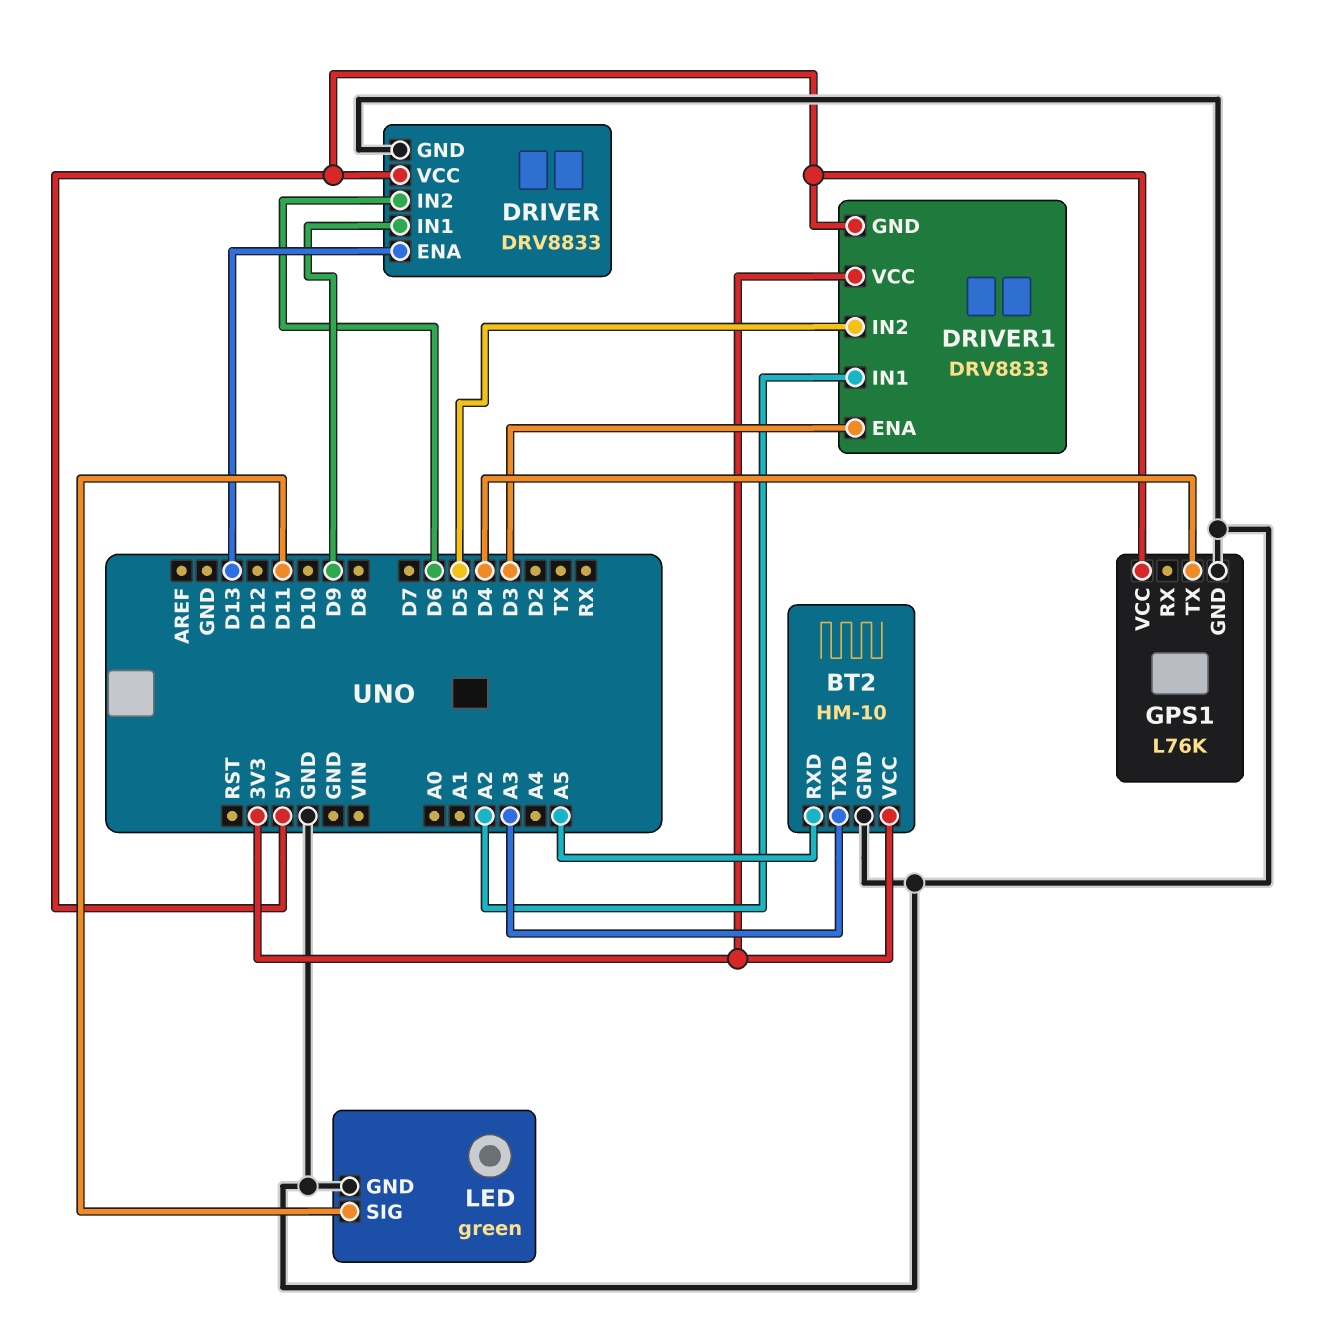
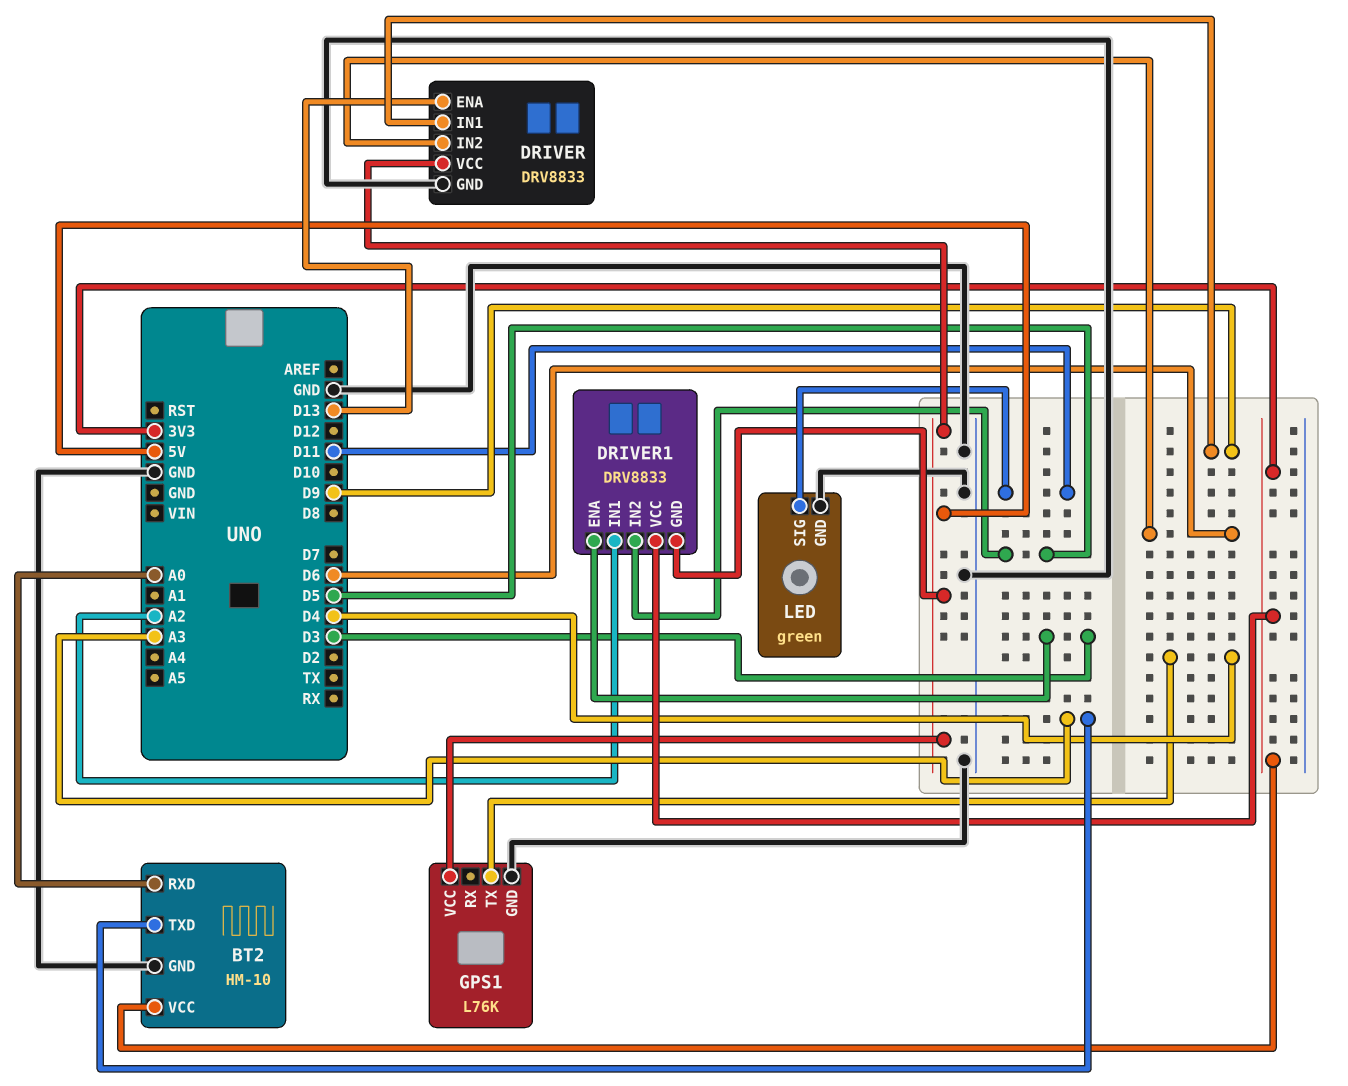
BT2 pin RXD: A5 -> A0

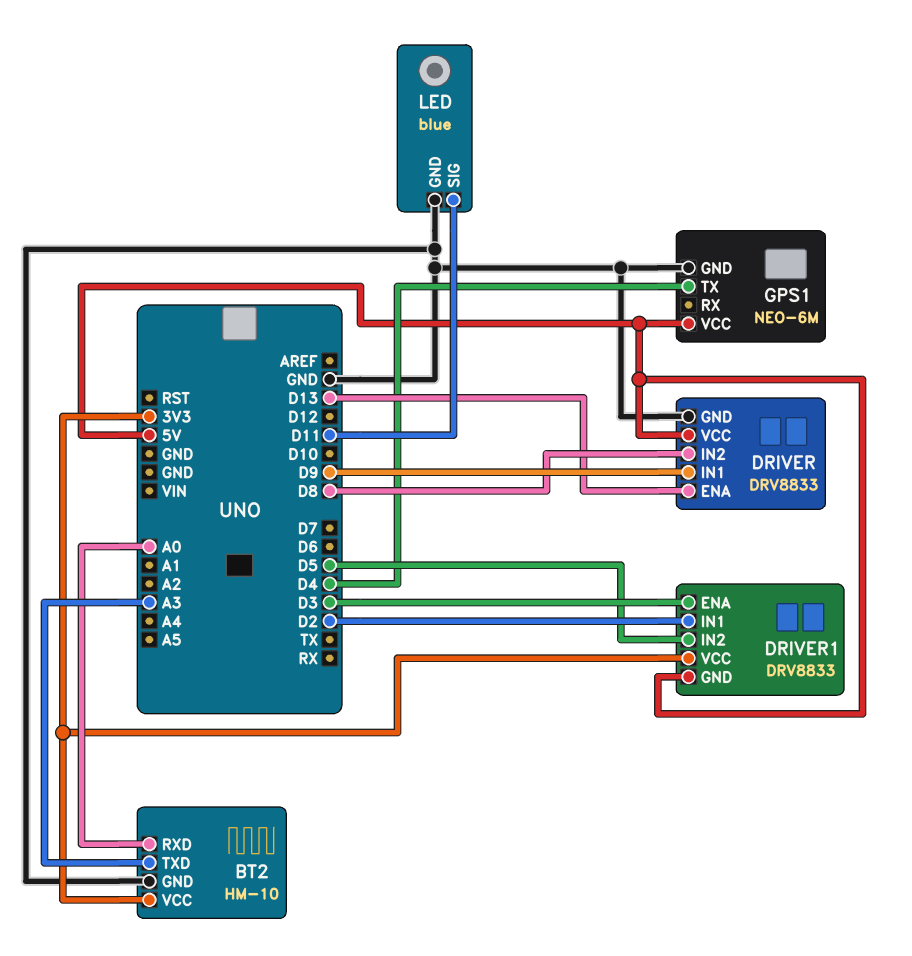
DRIVER pin IN2: D6 -> D8
DRIVER1 pin IN1: A2 -> D2
GPS1: L76K -> NEO-6M
LED: green -> blue

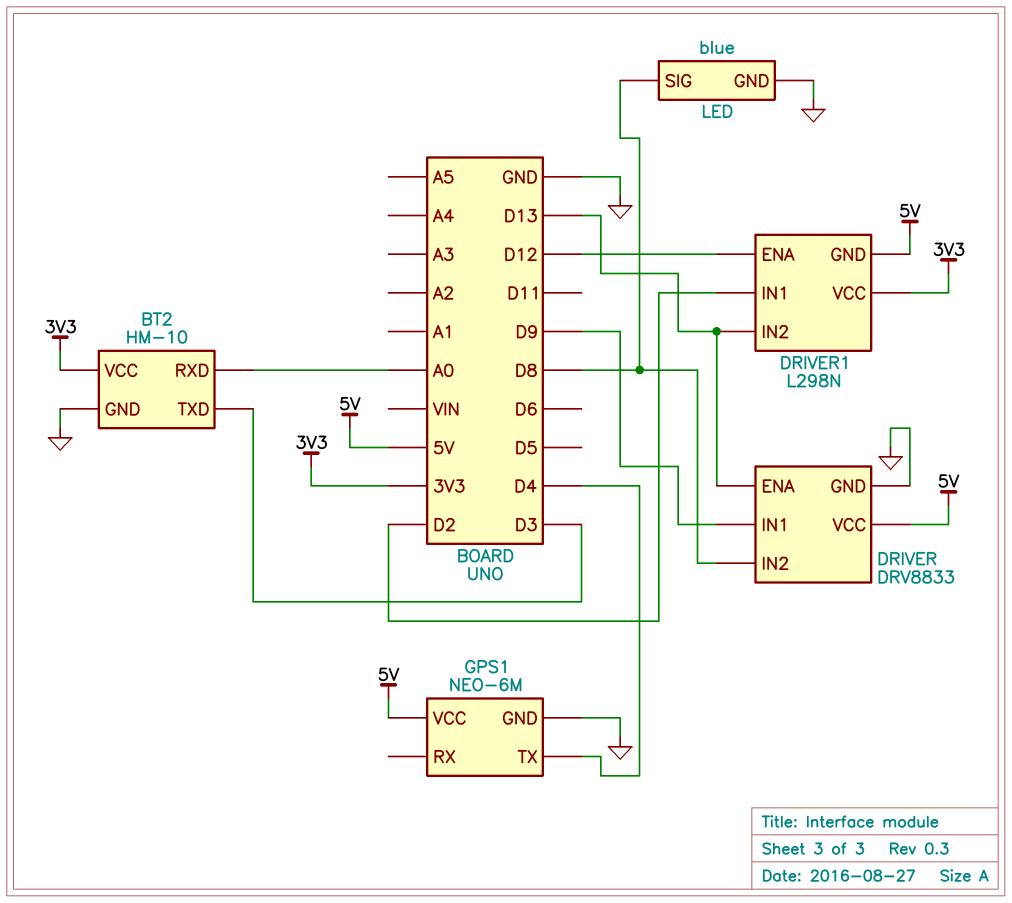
BT2 pin TXD: A3 -> D3
DRIVER1: DRV8833 -> L298N
DRIVER1 pin ENA: D3 -> D12
DRIVER1 pin IN2: D5 -> D13
LED pin SIG: D11 -> D8

